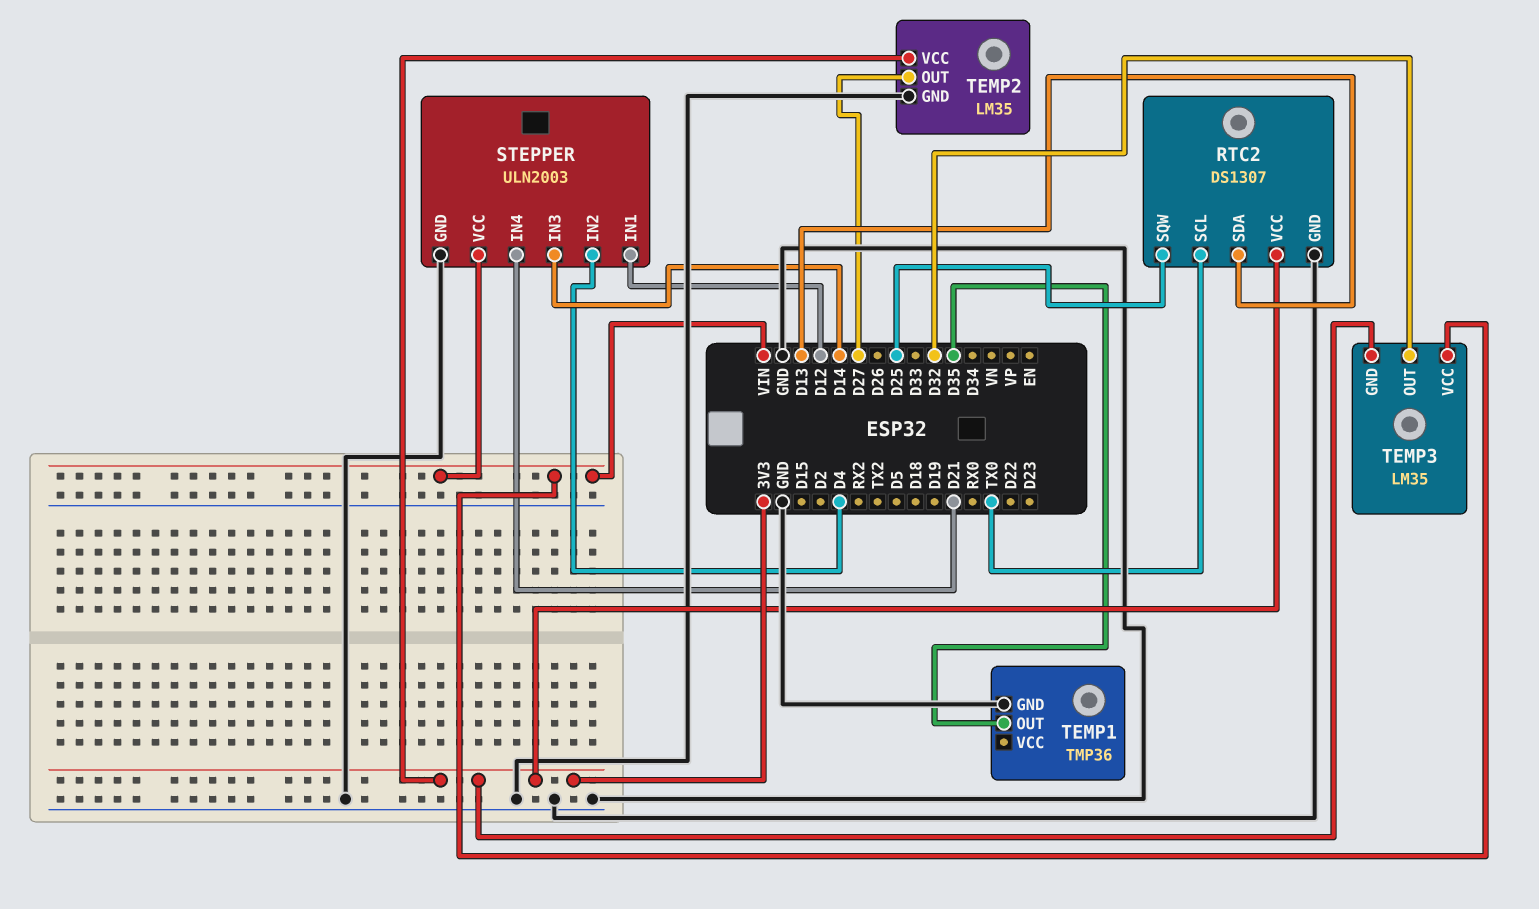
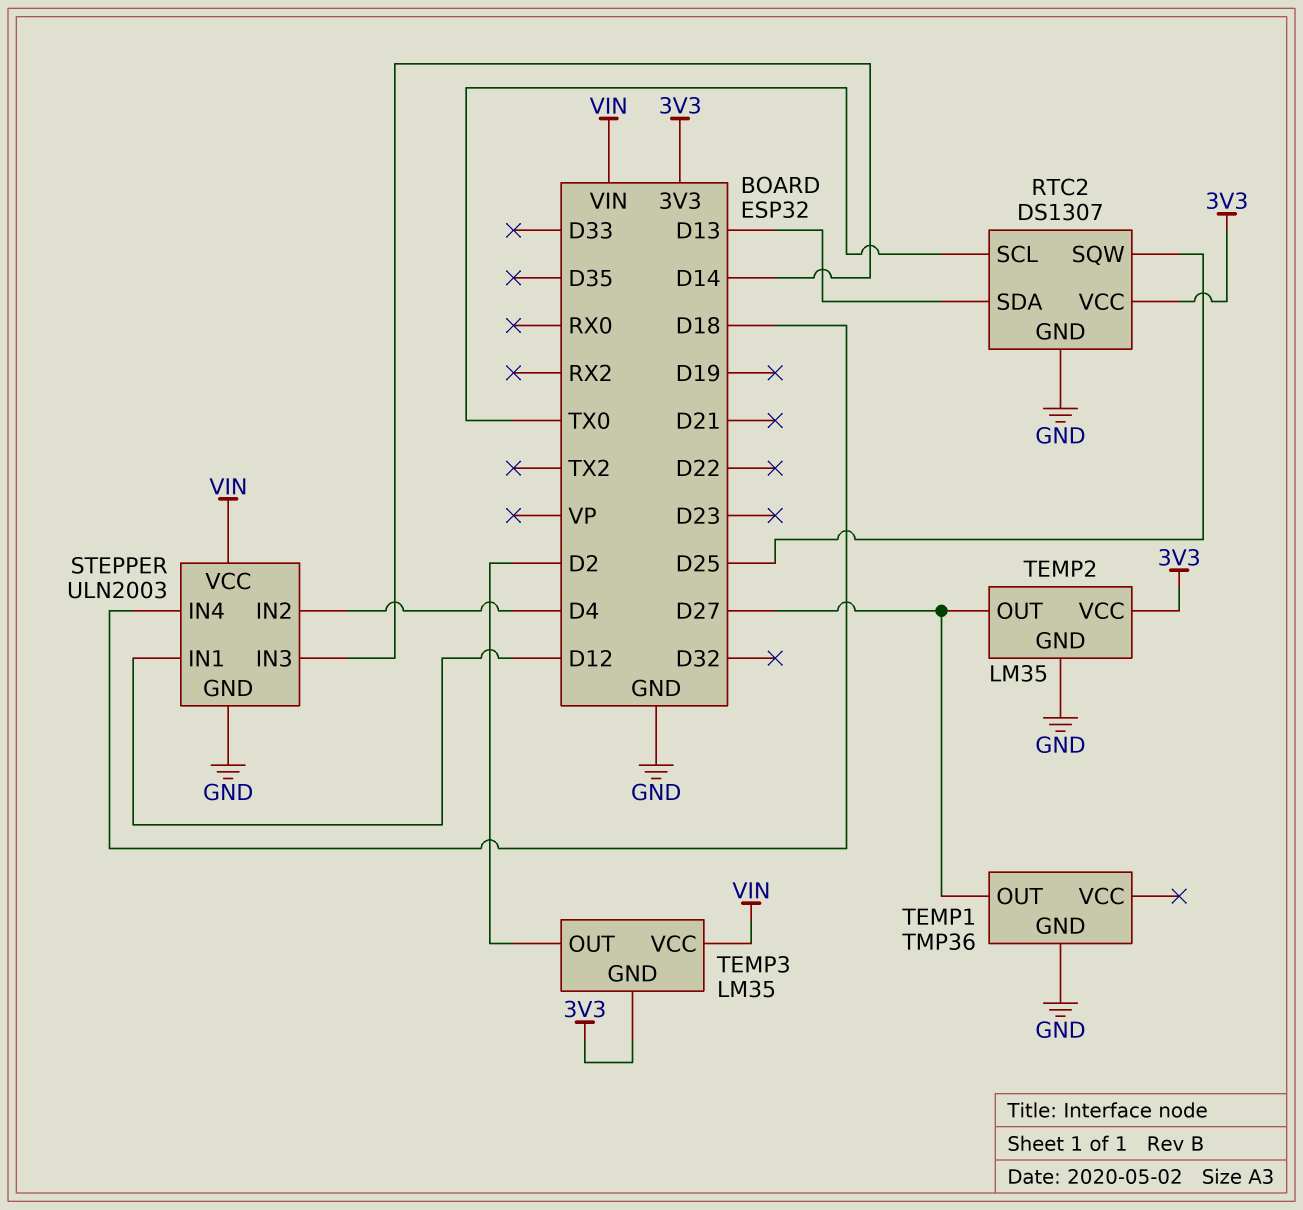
STEPPER pin IN4: D21 -> D18
TEMP1 pin OUT: D35 -> D27
TEMP3 pin OUT: D32 -> D2

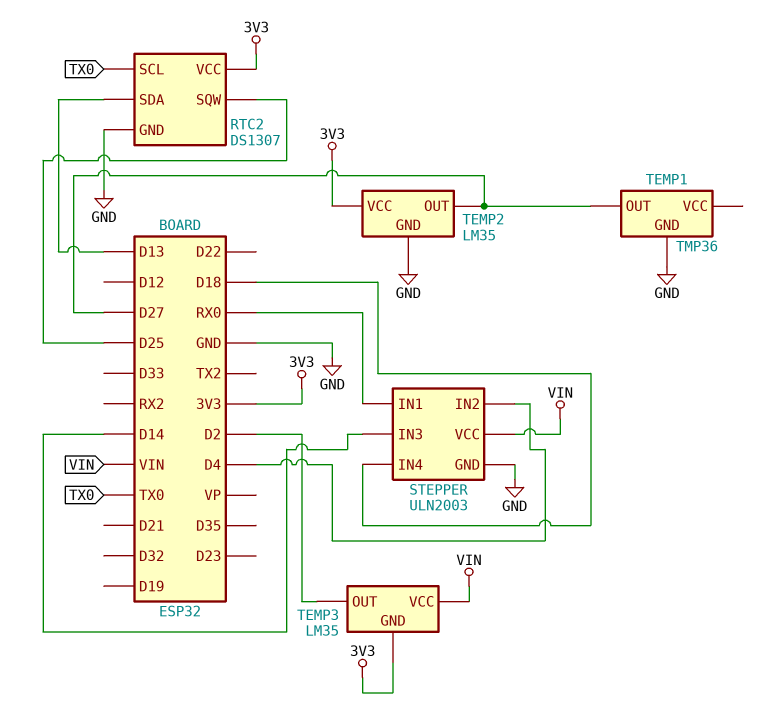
STEPPER pin IN1: D12 -> RX0

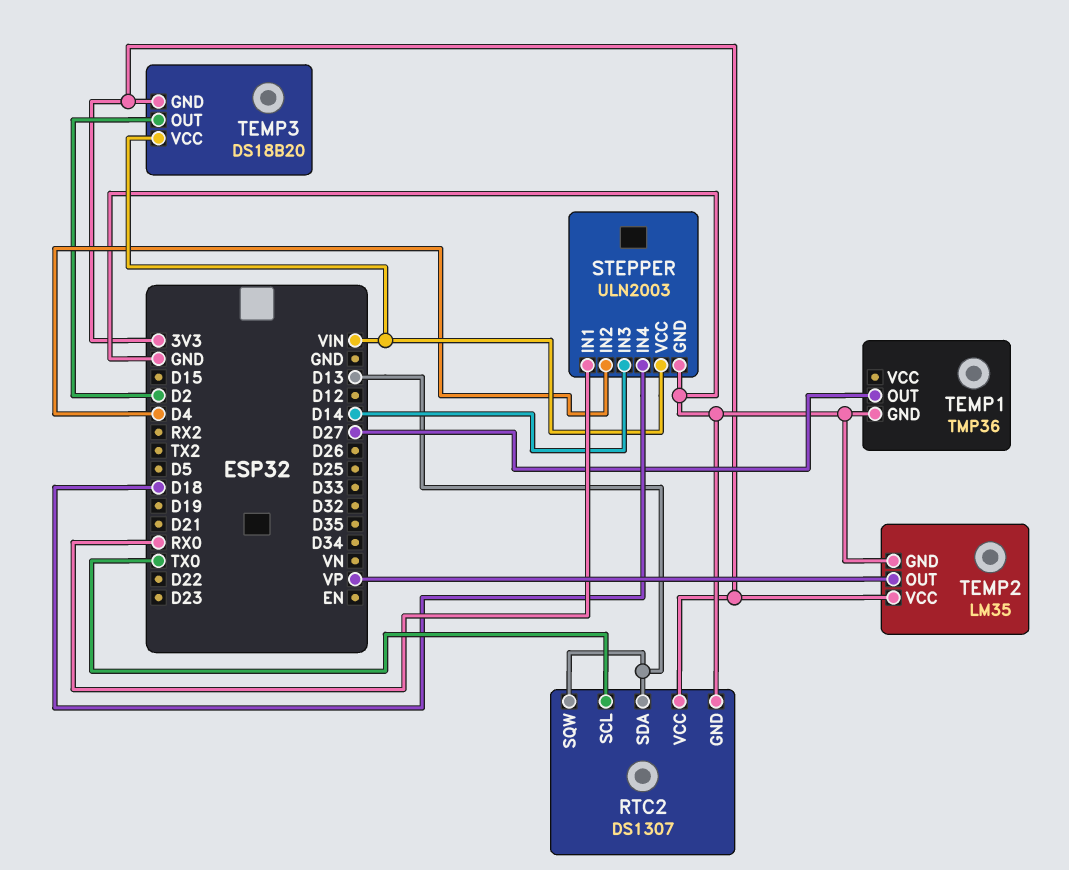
RTC2 pin SQW: D25 -> D13
TEMP2 pin OUT: D27 -> VP
TEMP3: LM35 -> DS18B20

